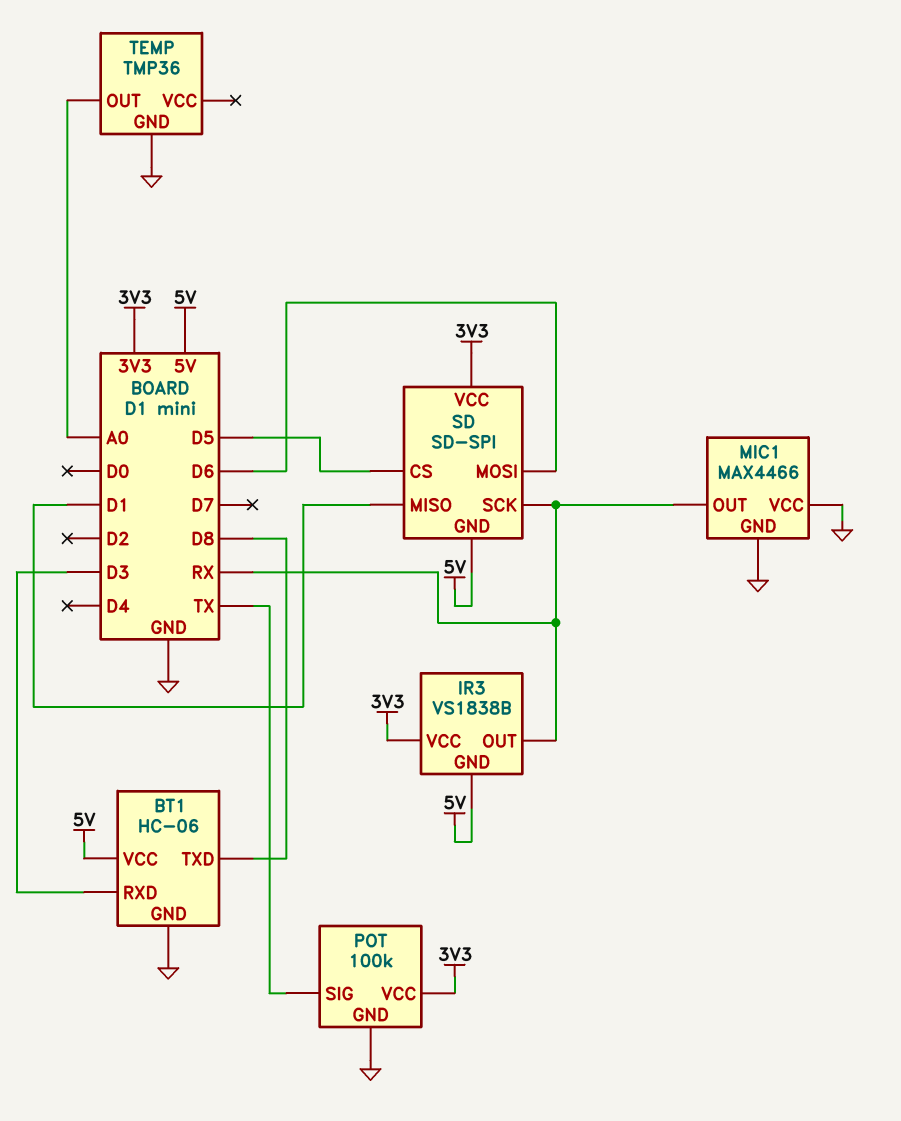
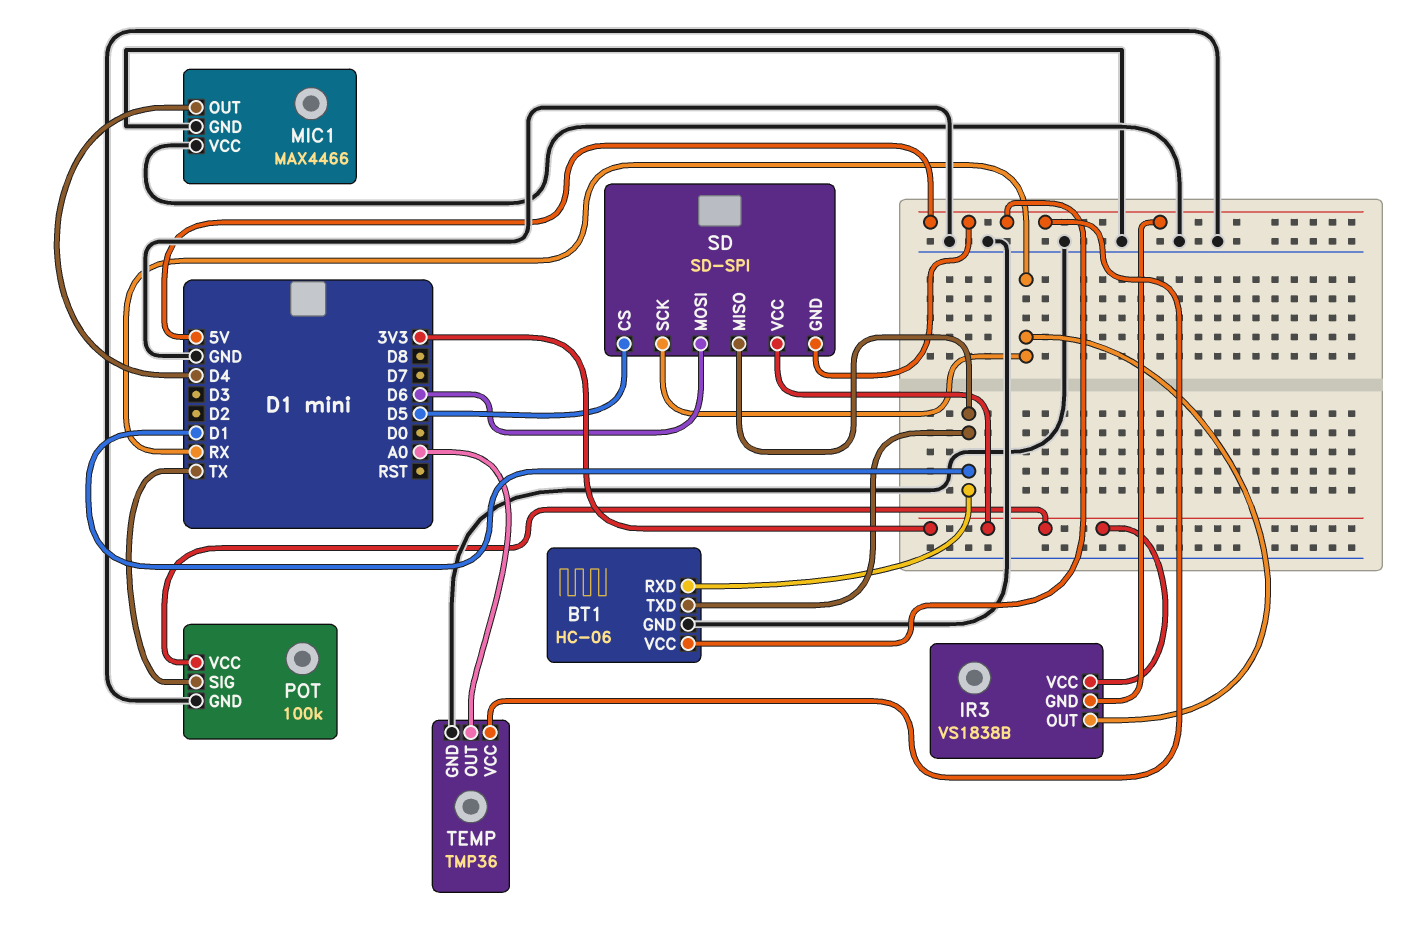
BT1 pin RXD: D3 -> D1
BT1 pin TXD: D8 -> D1
MIC1 pin OUT: RX -> D4
TEMP pin VCC: none -> 5V

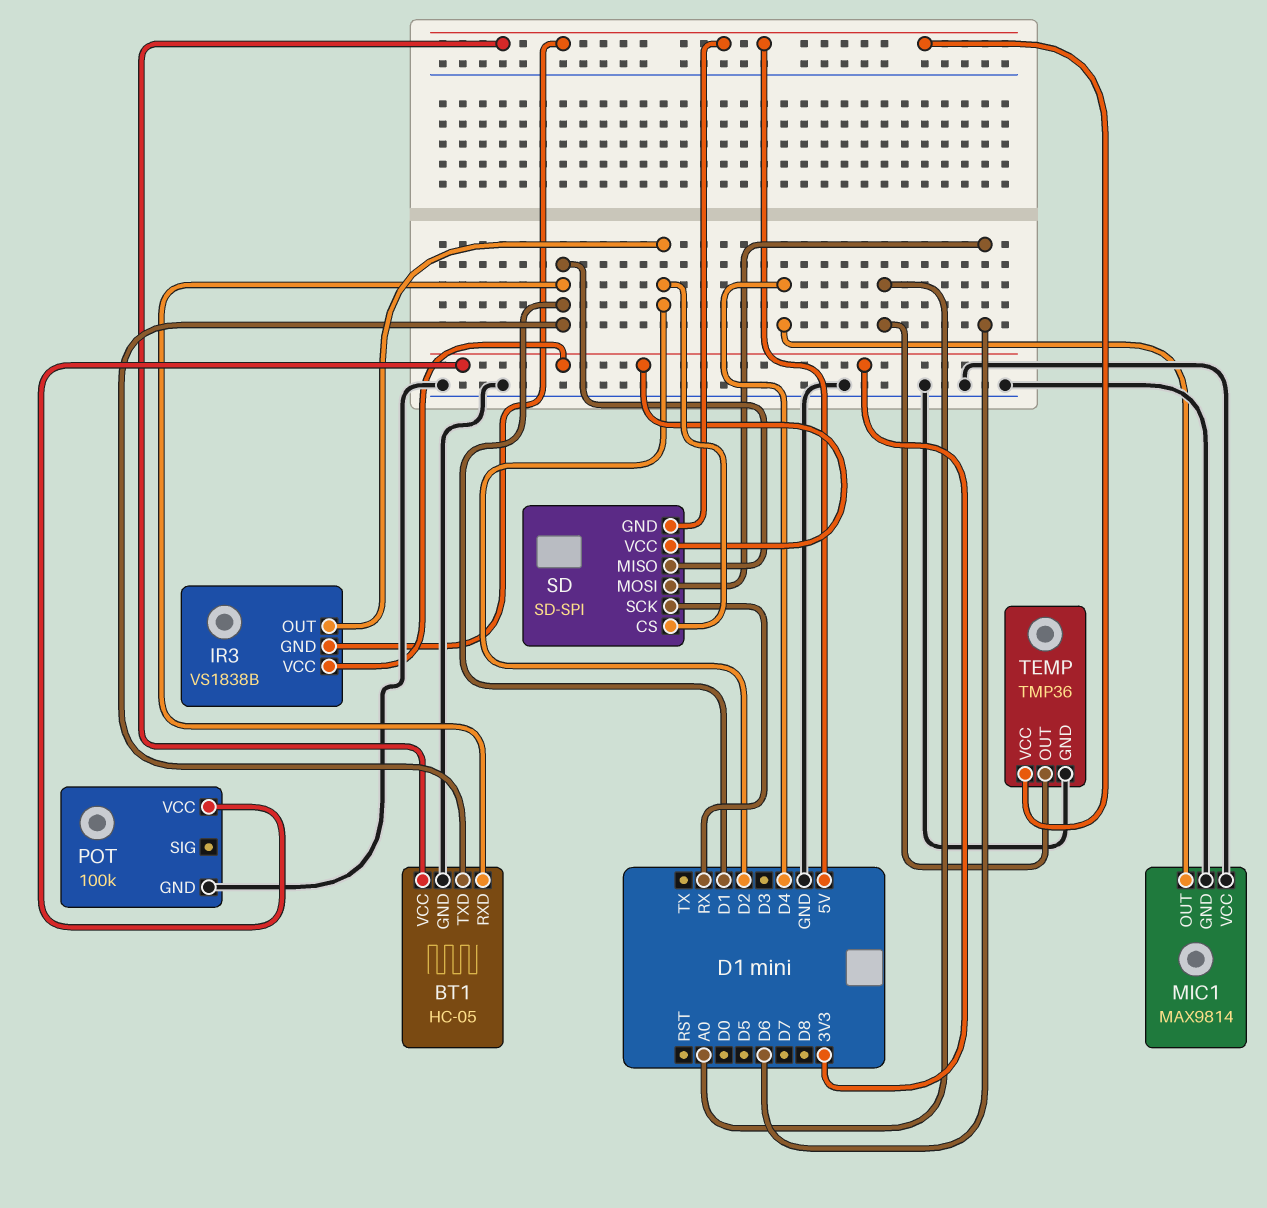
BT1: HC-06 -> HC-05
IR3 pin OUT: RX -> D2
MIC1: MAX4466 -> MAX9814
POT pin SIG: TX -> none
SD pin CS: D5 -> D2

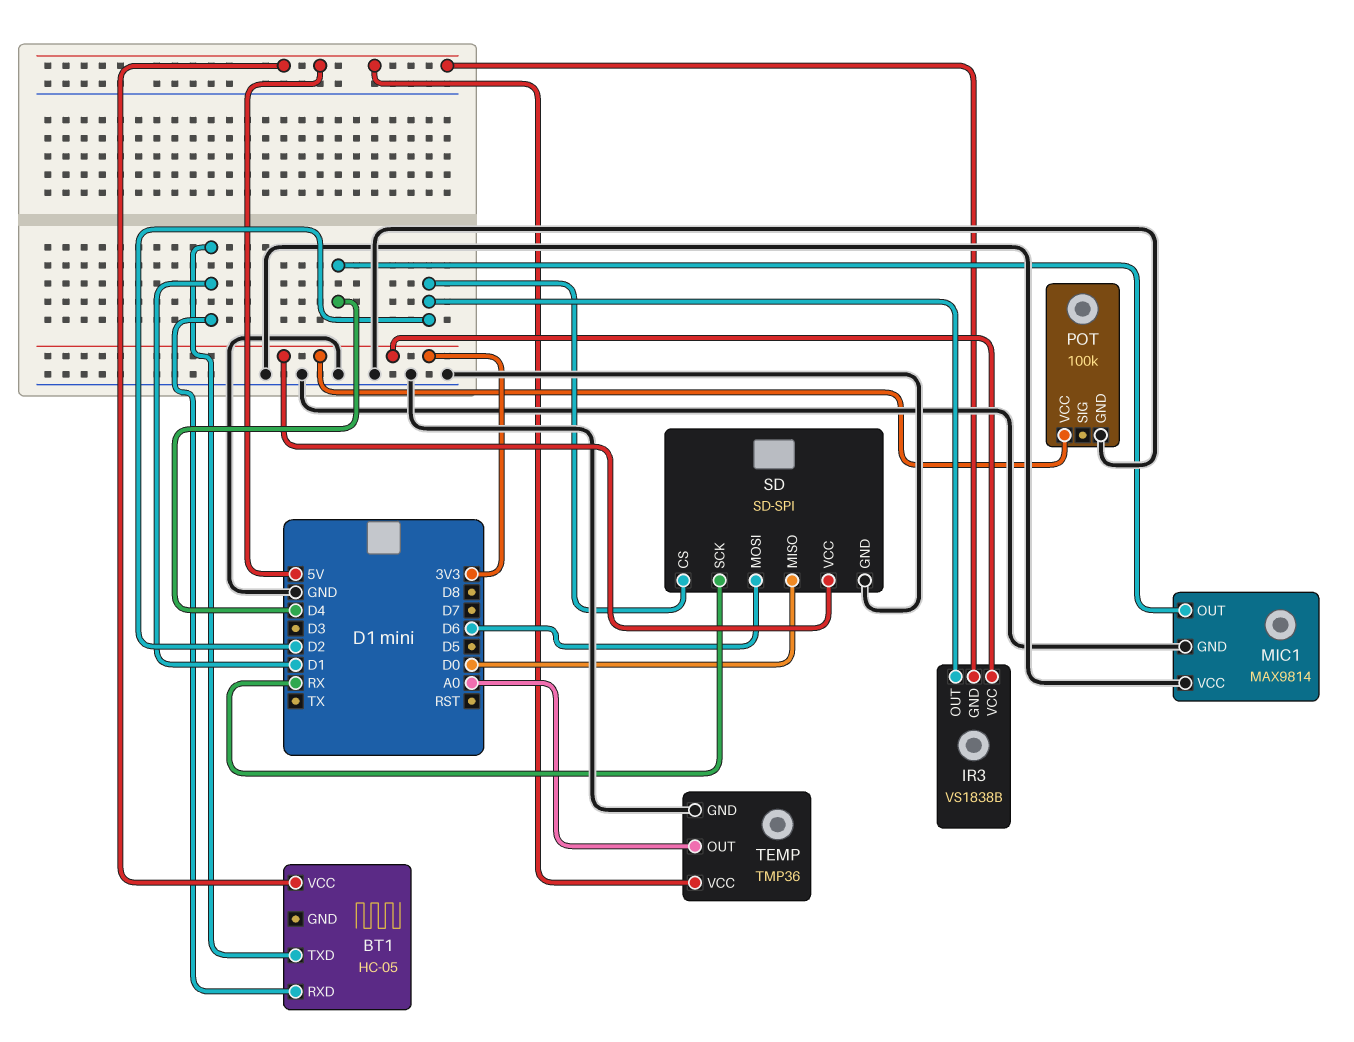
BT1 pin GND: GND -> none
SD pin GND: 5V -> GND
SD pin MISO: D1 -> D0

